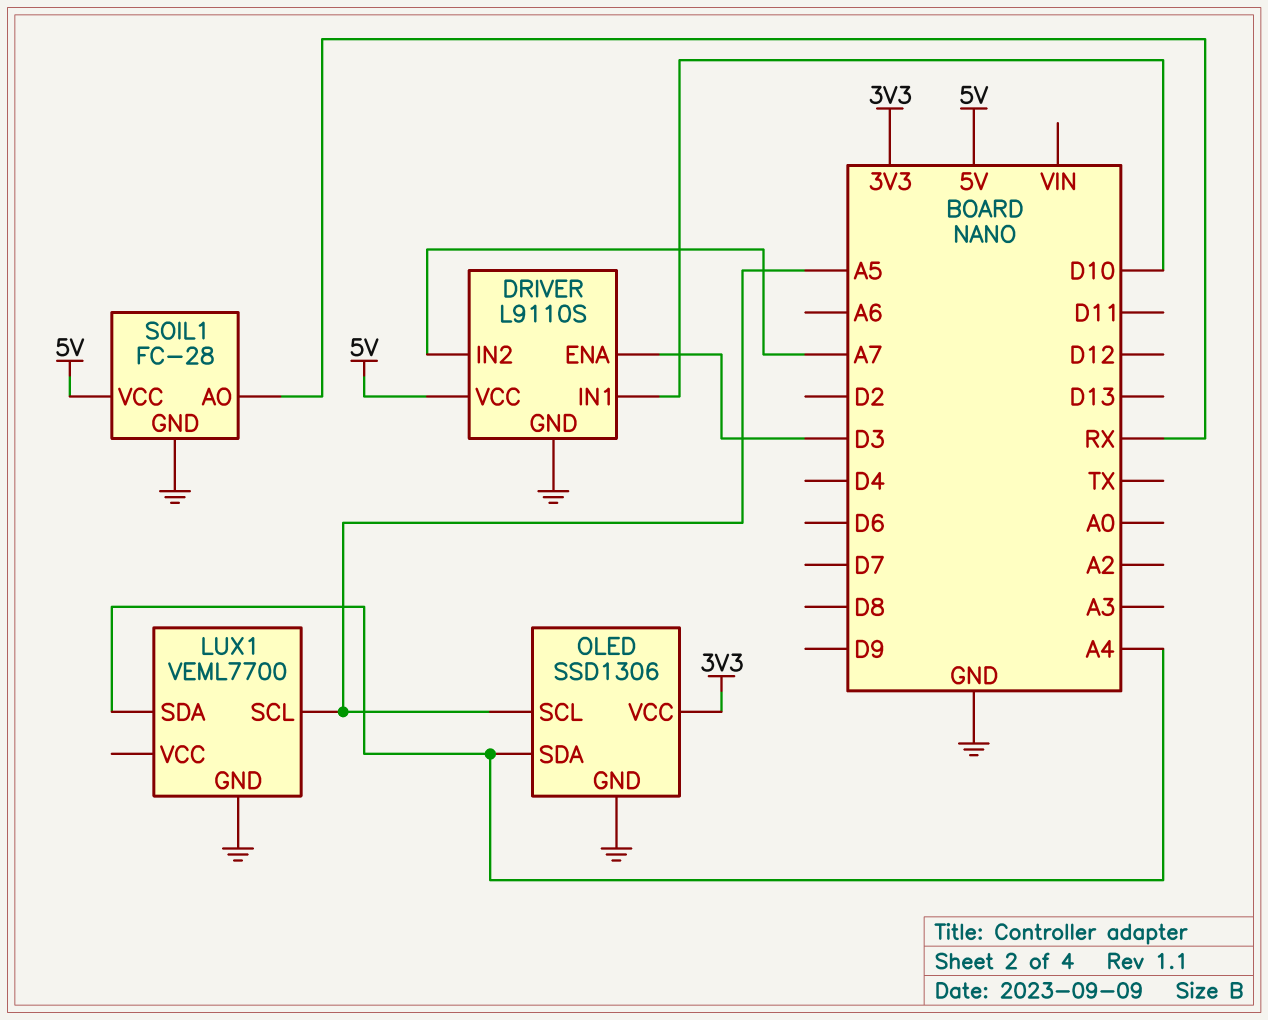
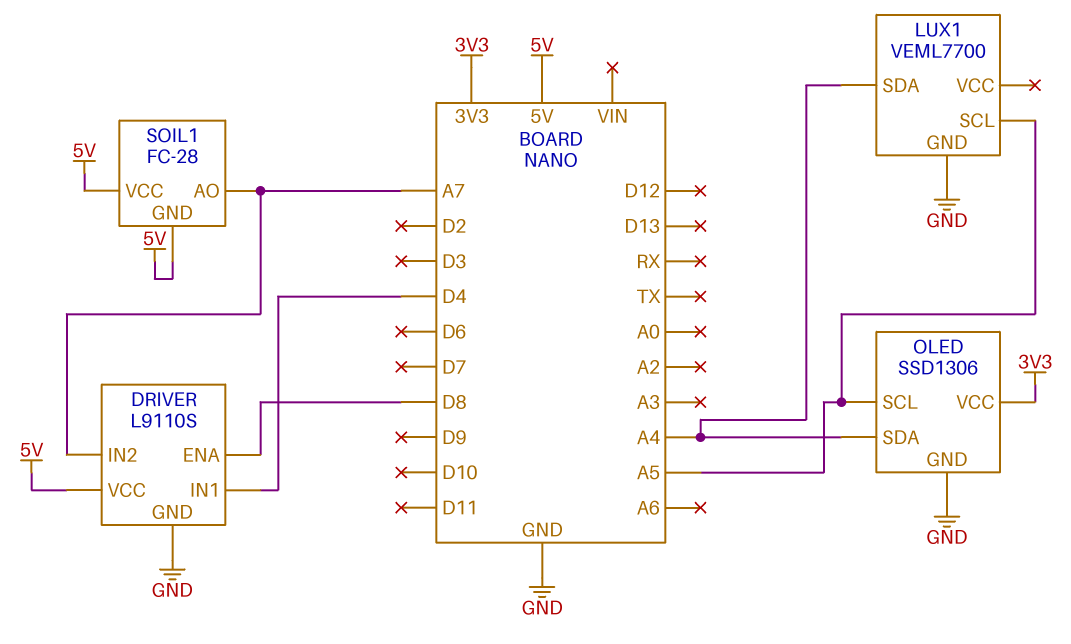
DRIVER pin ENA: D3 -> D8
DRIVER pin IN1: D10 -> D4
SOIL1 pin AO: RX -> A7
SOIL1 pin GND: GND -> 5V

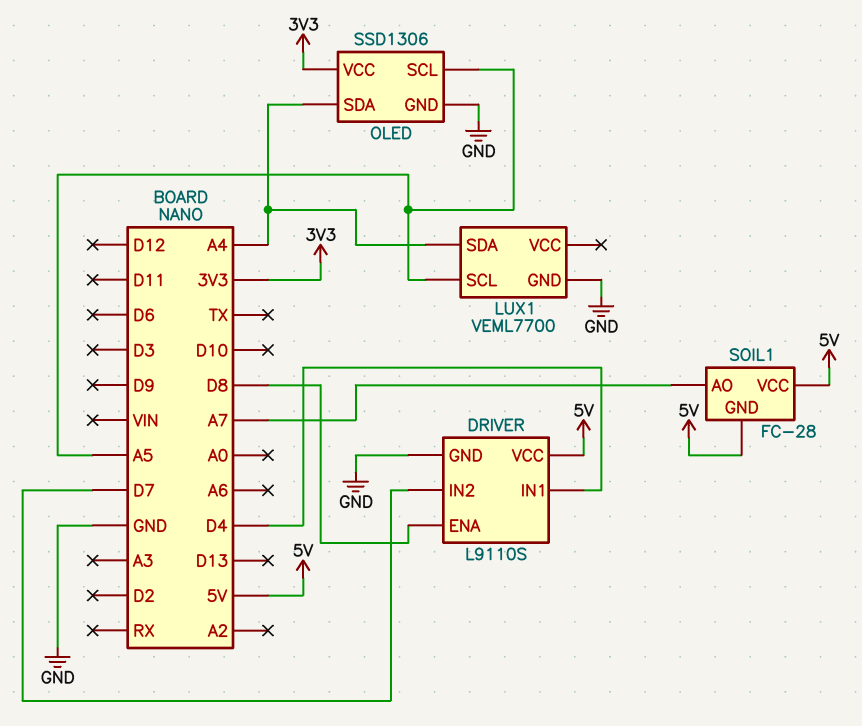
DRIVER pin IN2: A7 -> D7

